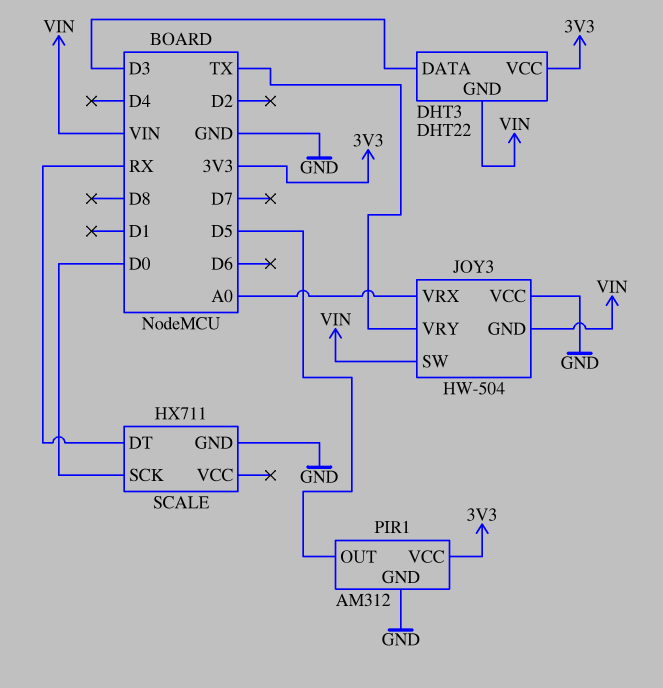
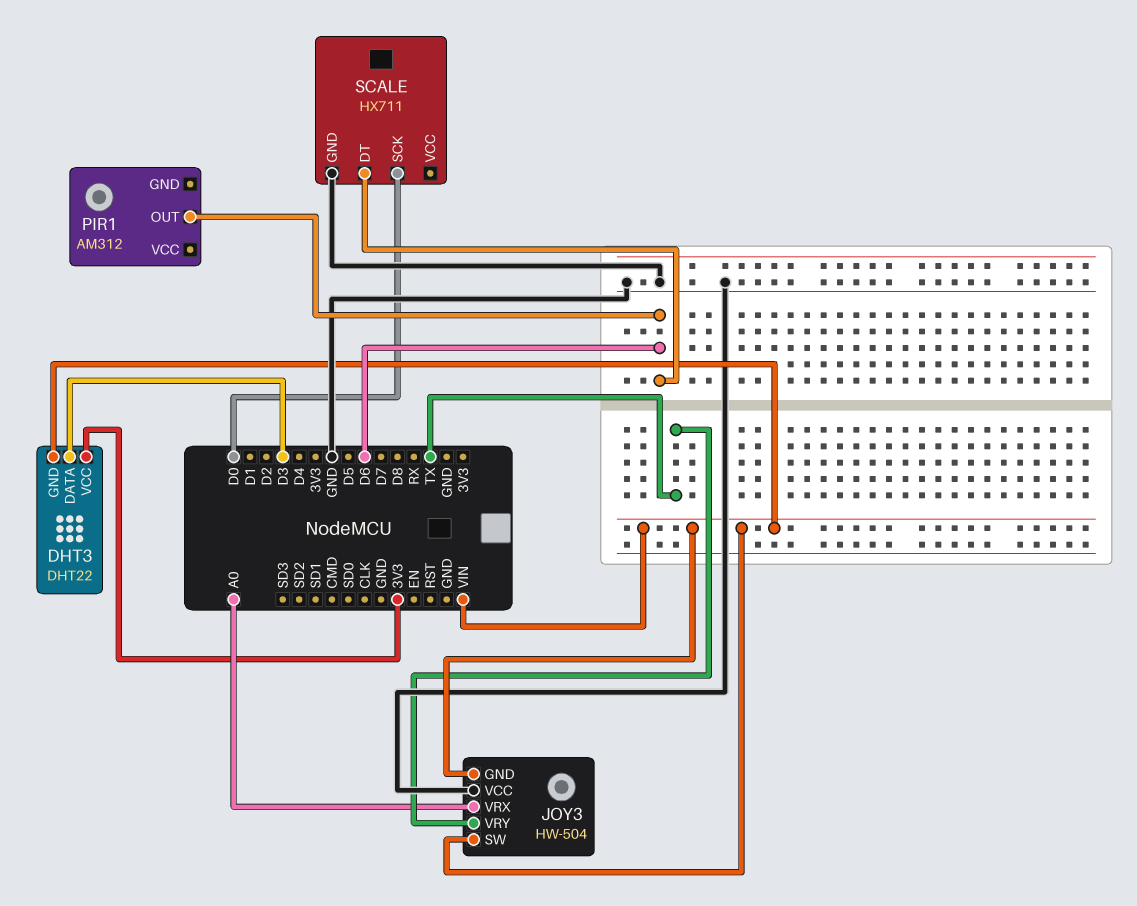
PIR1 pin GND: GND -> none
PIR1 pin OUT: D5 -> D6
PIR1 pin VCC: 3V3 -> none
SCALE pin DT: RX -> D6

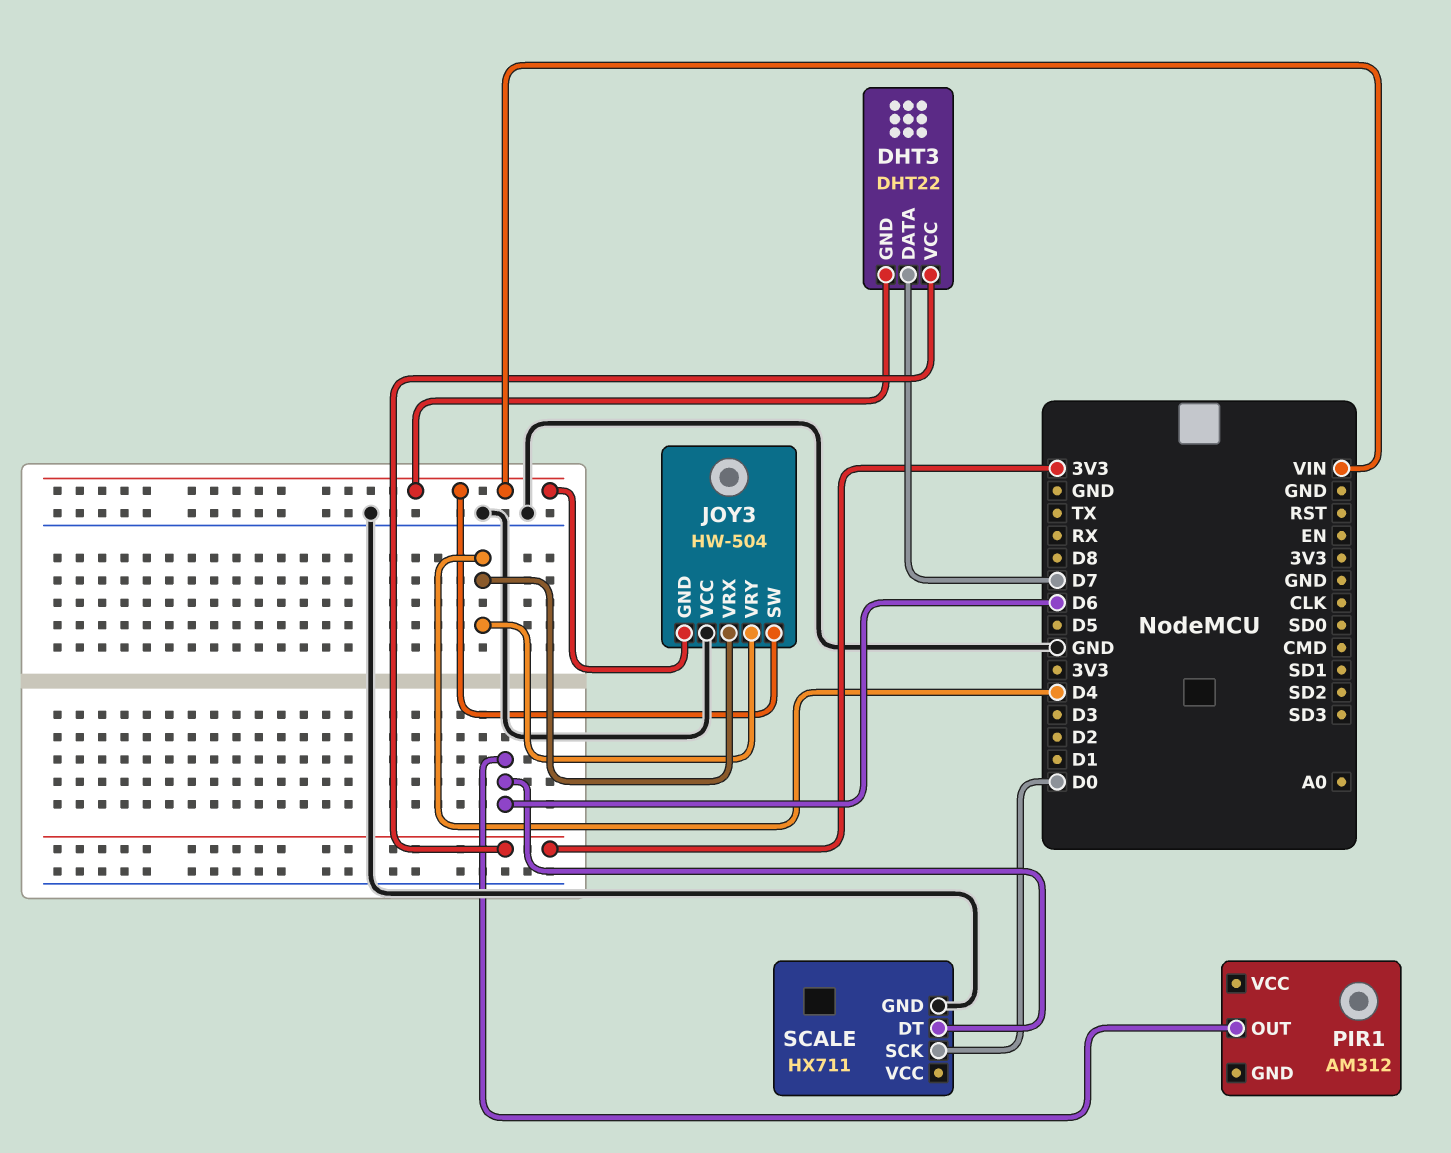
DHT3 pin DATA: D3 -> D7
JOY3 pin VRX: A0 -> D4
JOY3 pin VRY: TX -> D4

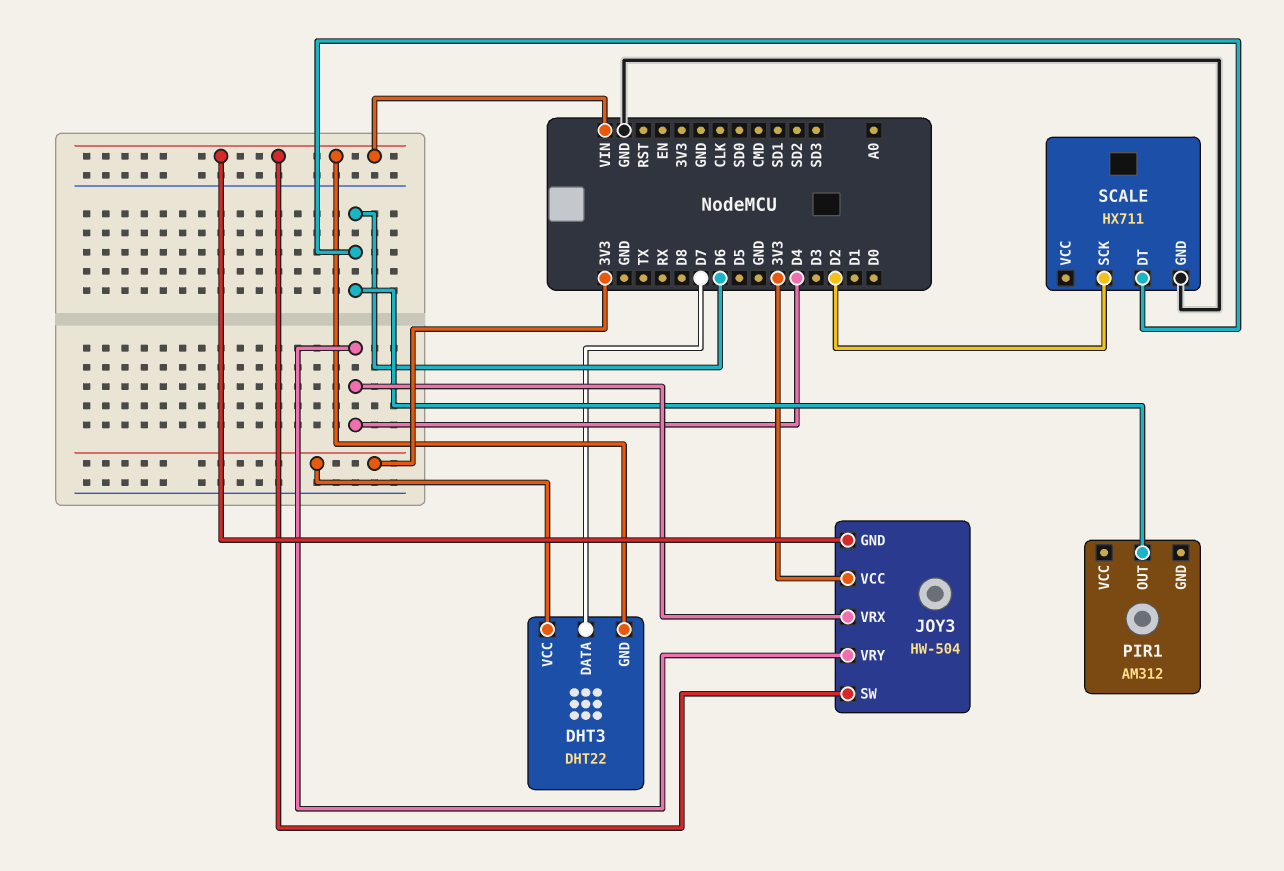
JOY3 pin VCC: GND -> 3V3
SCALE pin SCK: D0 -> D2

